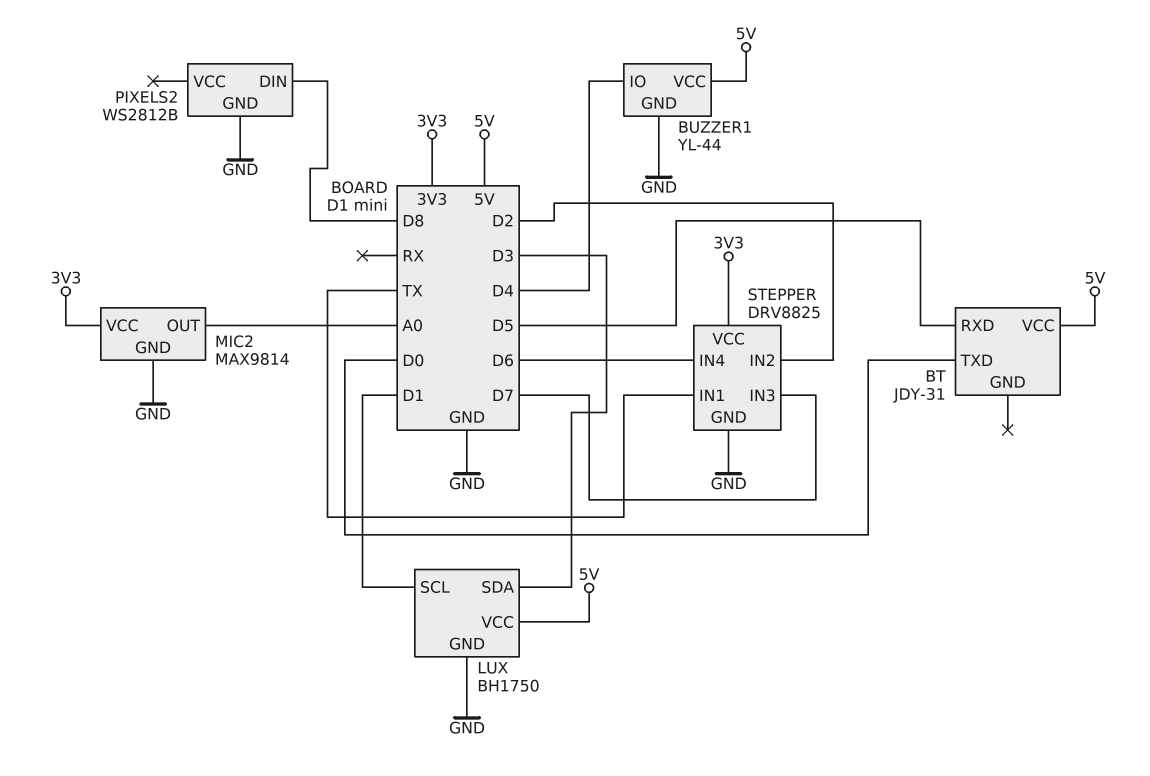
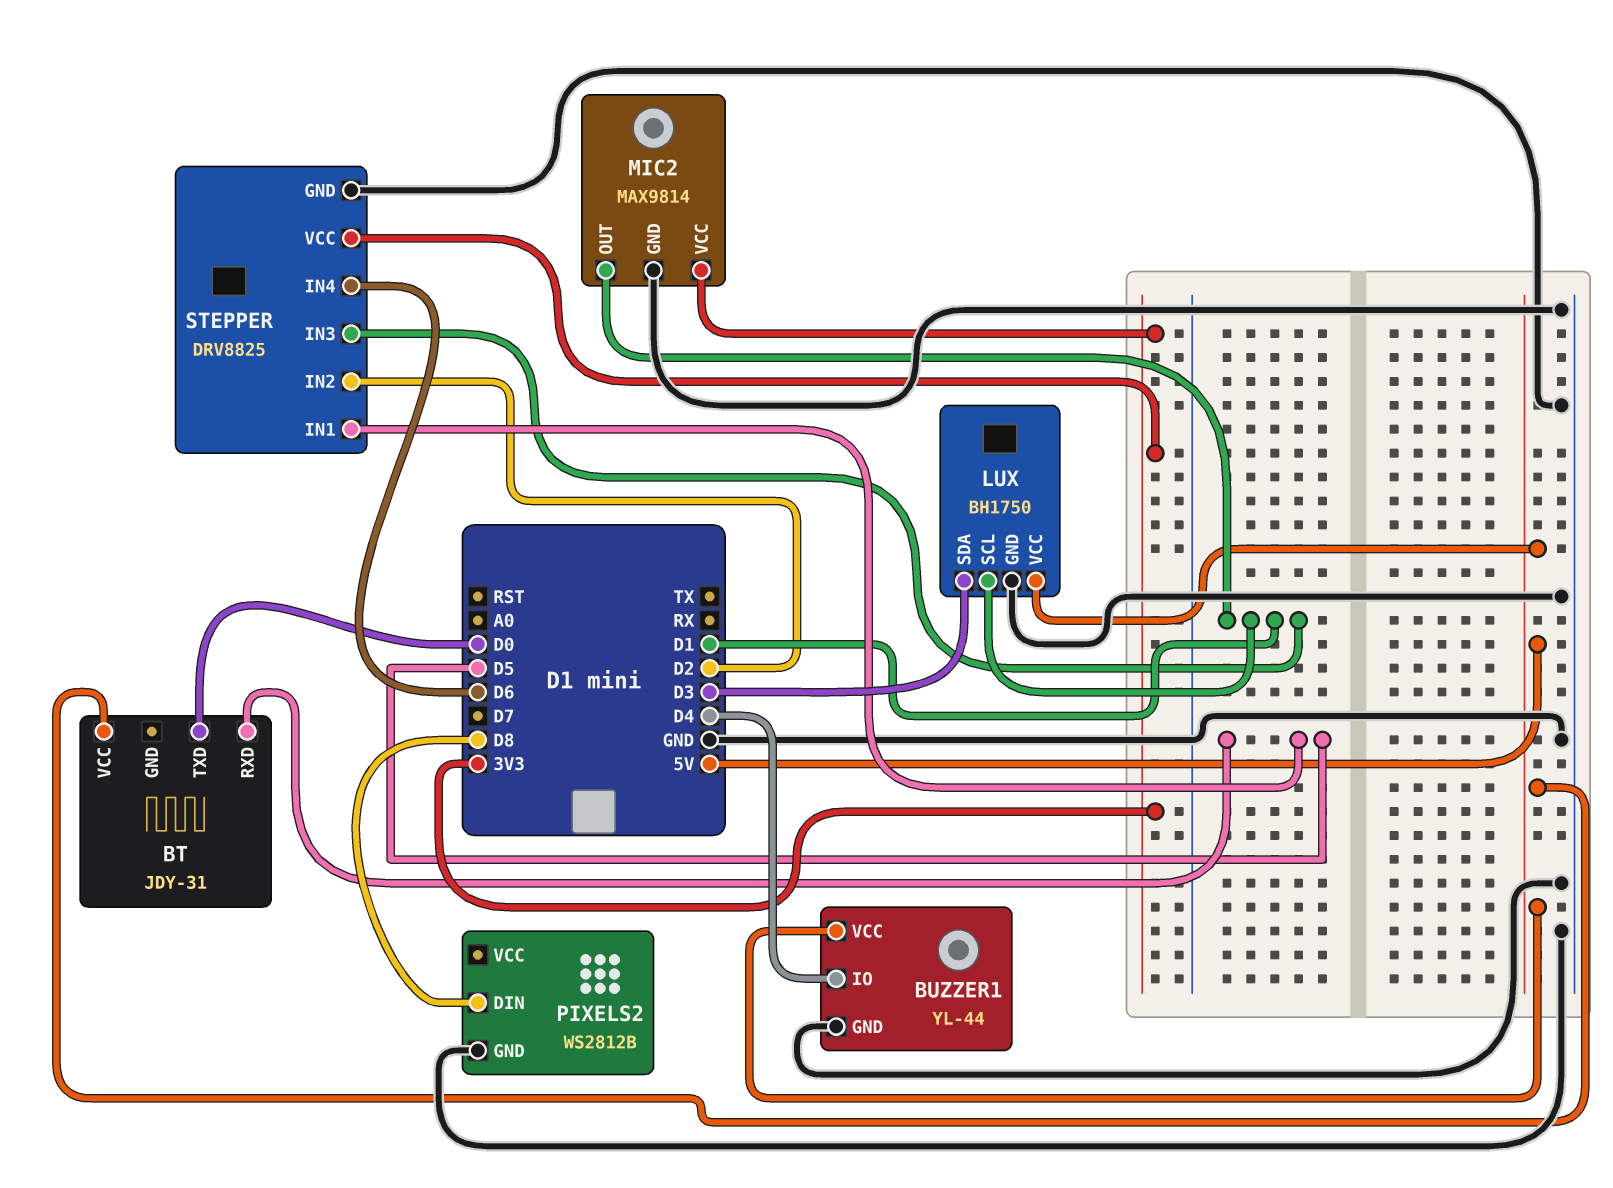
MIC2 pin OUT: A0 -> D1
STEPPER pin IN1: TX -> D5
STEPPER pin IN3: D7 -> D1

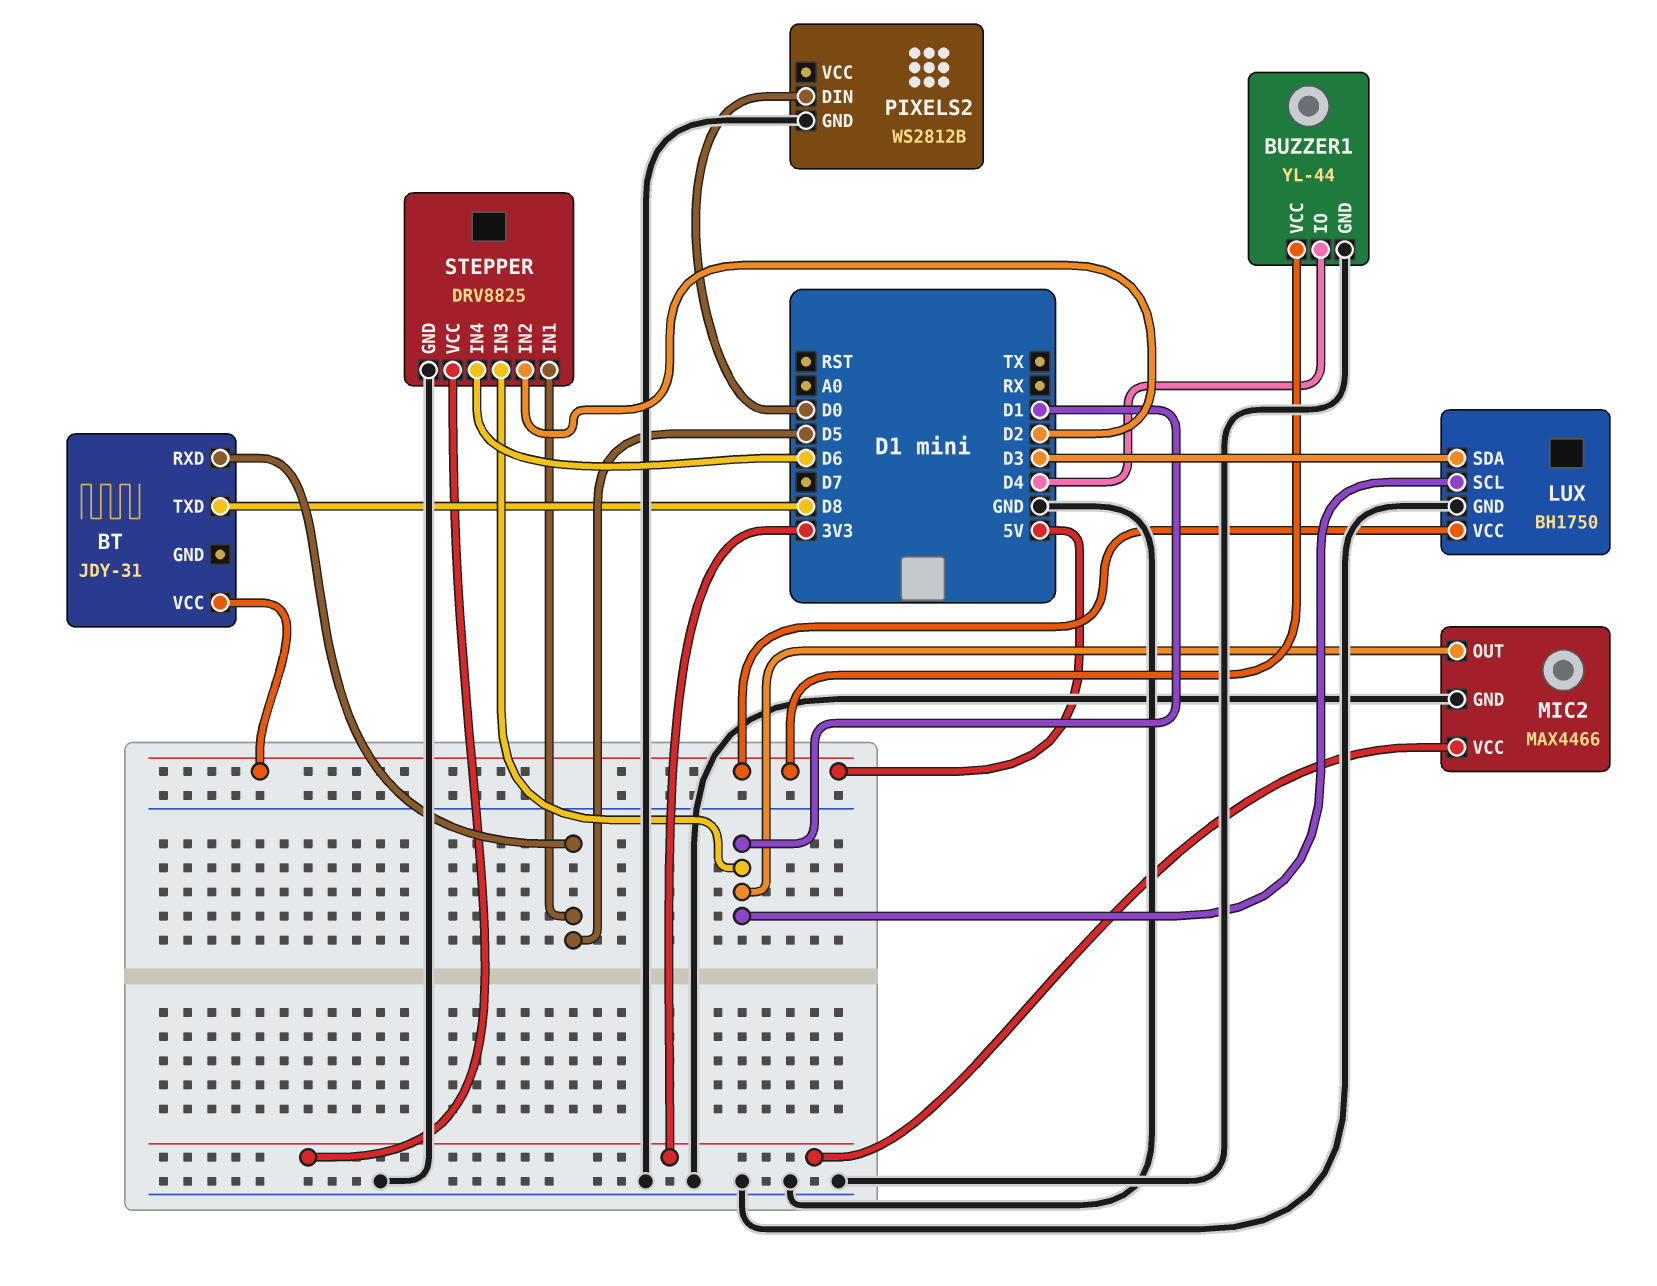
BT pin TXD: D0 -> D8
MIC2: MAX9814 -> MAX4466
PIXELS2 pin DIN: D8 -> D0

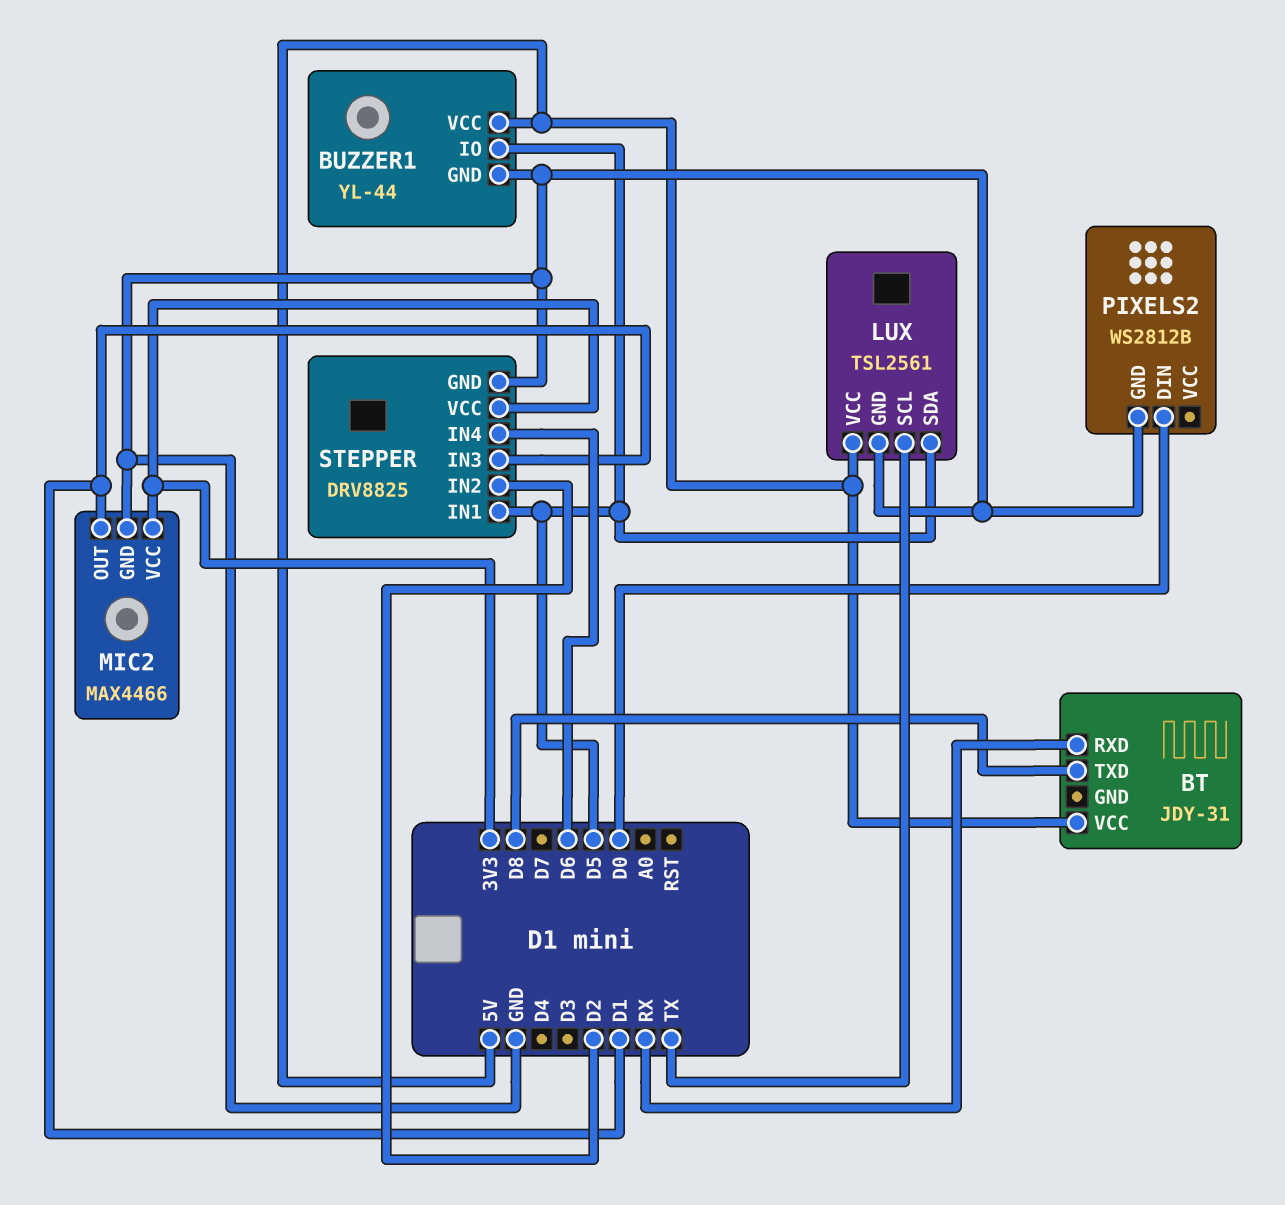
BT pin RXD: D5 -> RX
BUZZER1 pin IO: D4 -> D5
LUX: BH1750 -> TSL2561
LUX pin SCL: D1 -> TX
LUX pin SDA: D3 -> D5

